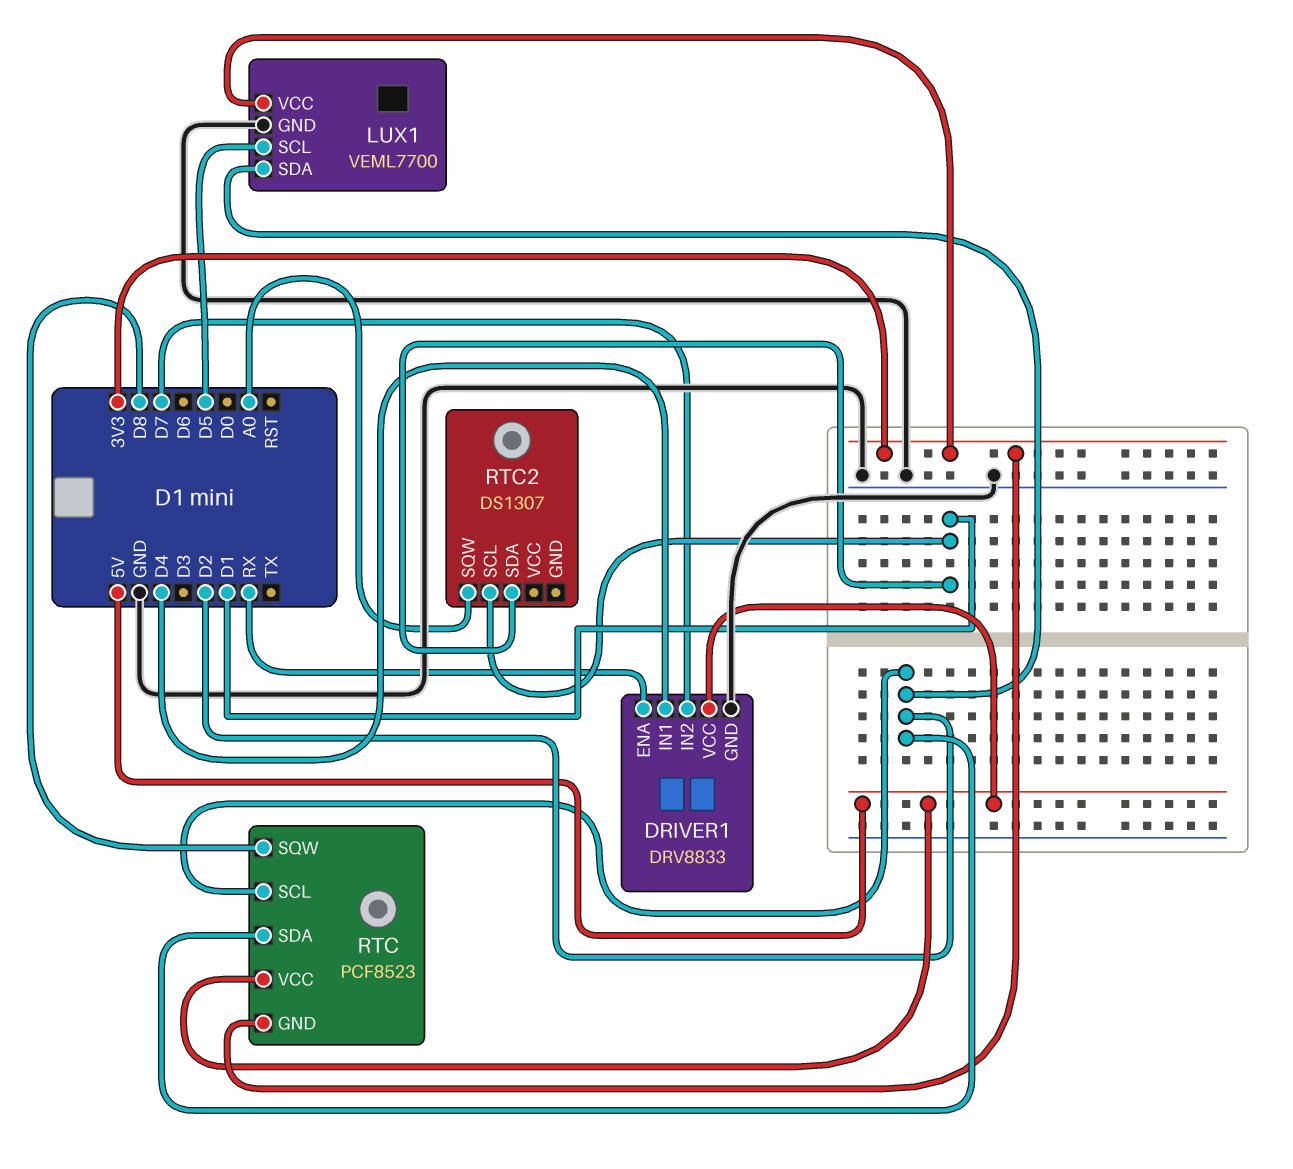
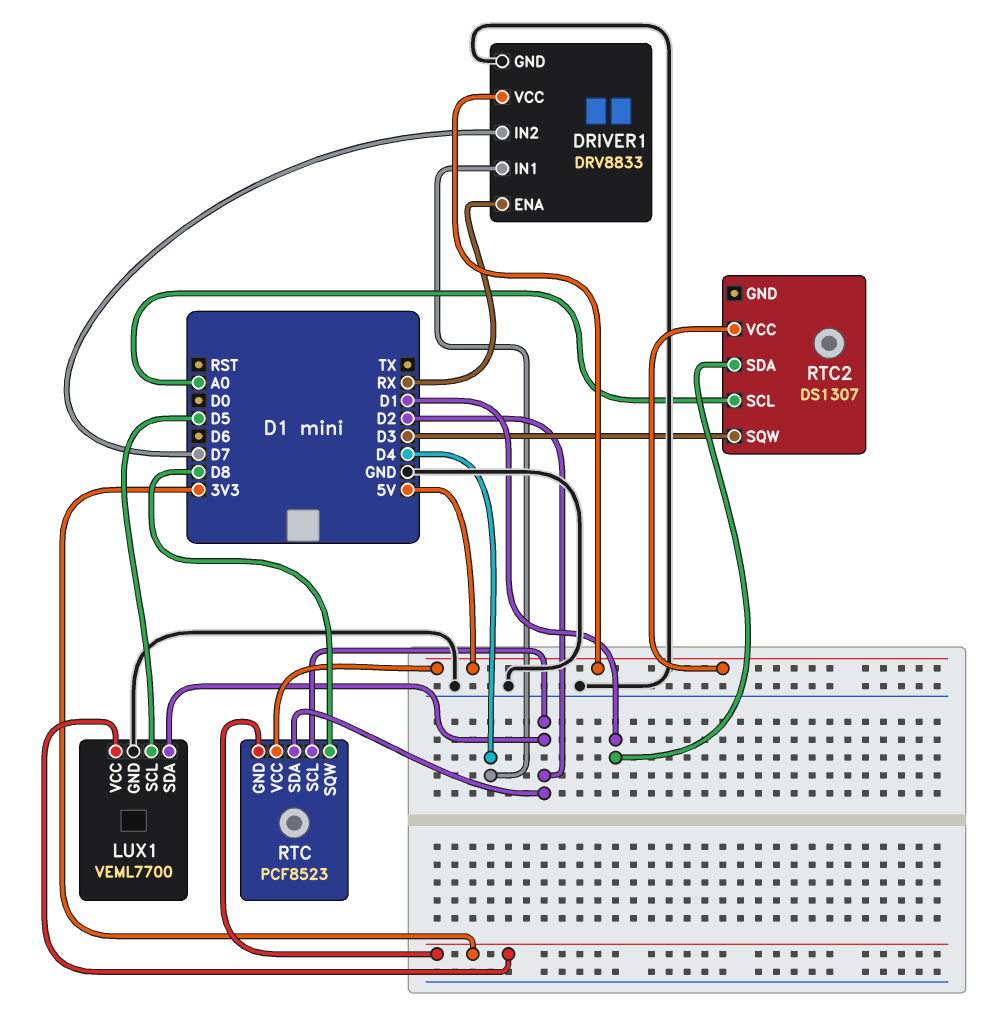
RTC2 pin SCL: D1 -> A0
RTC2 pin SQW: A0 -> D3
RTC2 pin VCC: none -> 5V

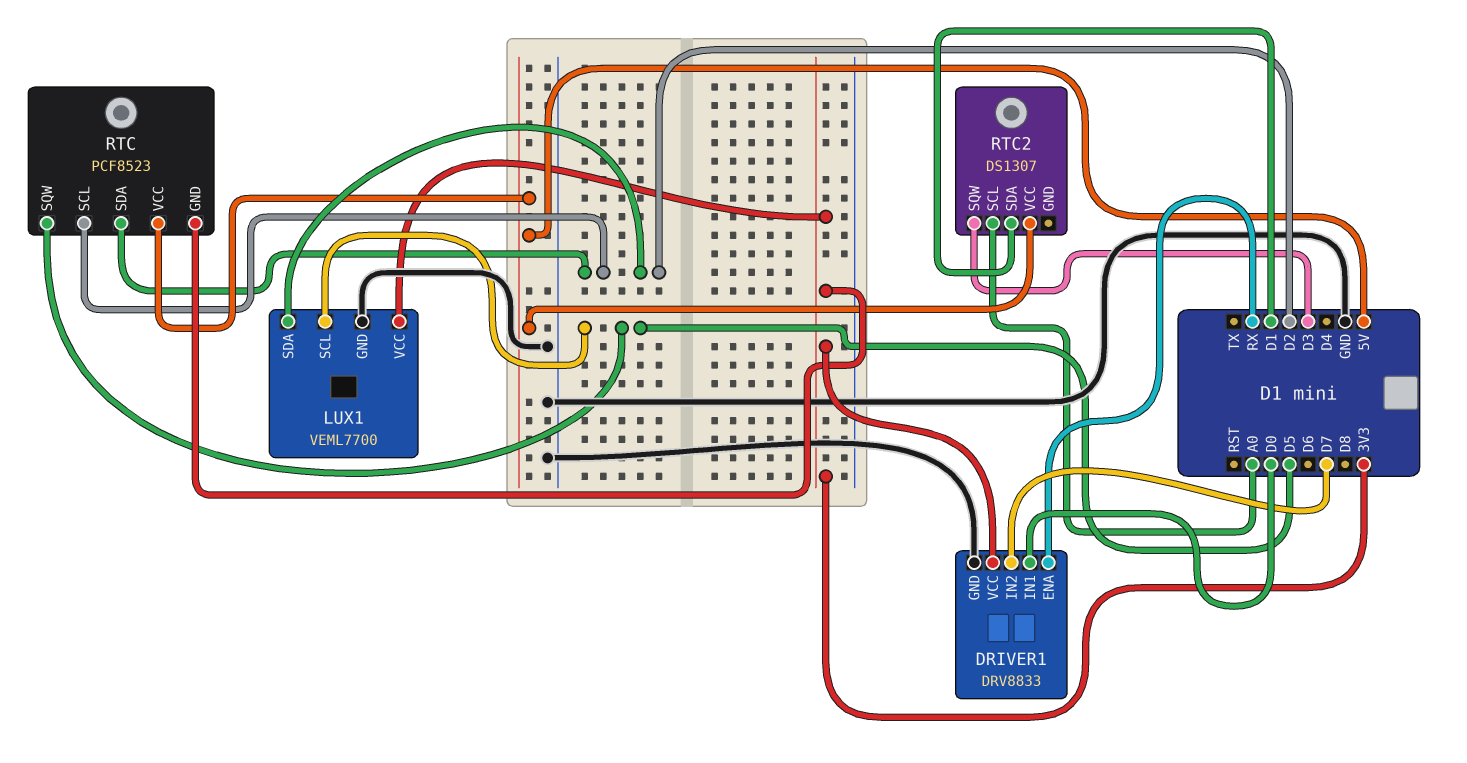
DRIVER1 pin IN1: D4 -> D0
DRIVER1 pin VCC: 5V -> 3V3
RTC pin SQW: D8 -> D5

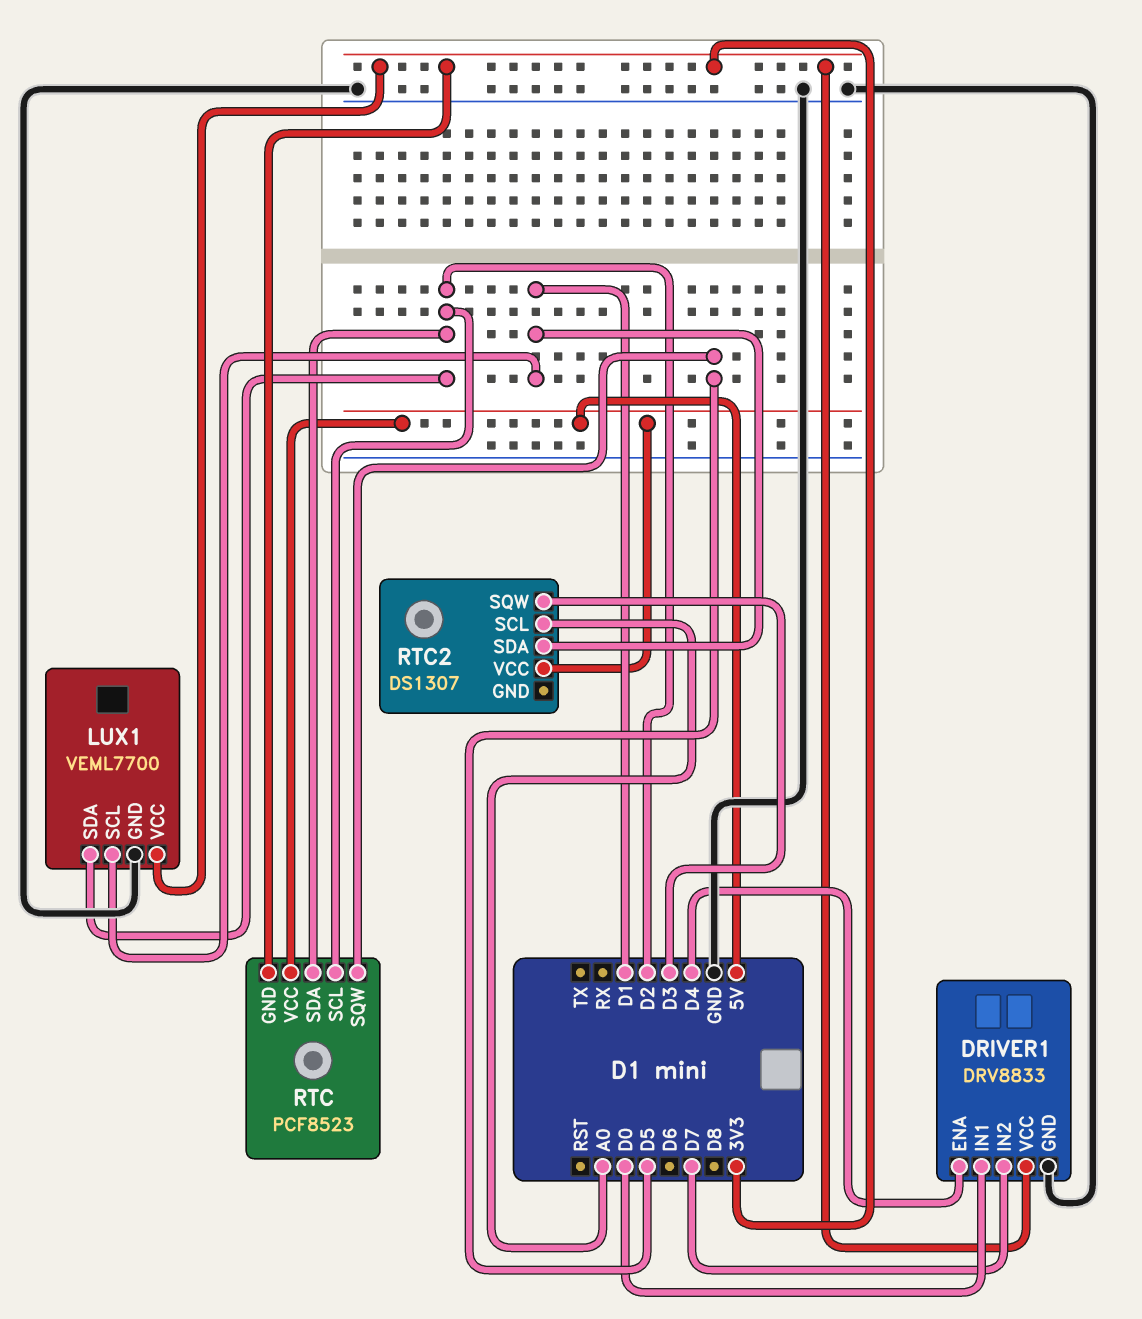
DRIVER1 pin ENA: RX -> D4
LUX1 pin SCL: D5 -> D1

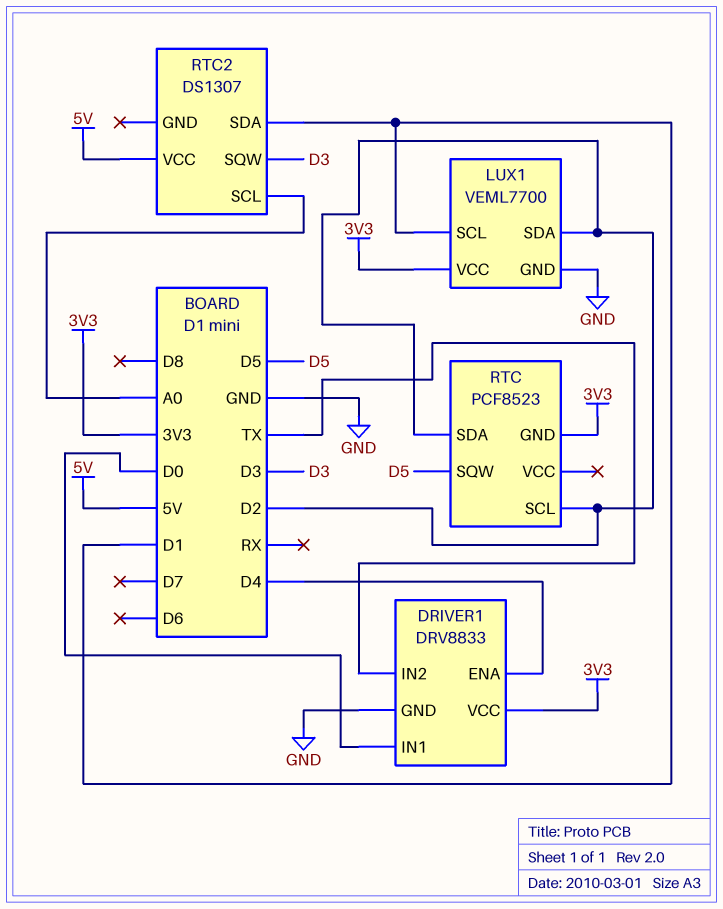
DRIVER1 pin IN2: D7 -> TX
RTC pin VCC: 5V -> none

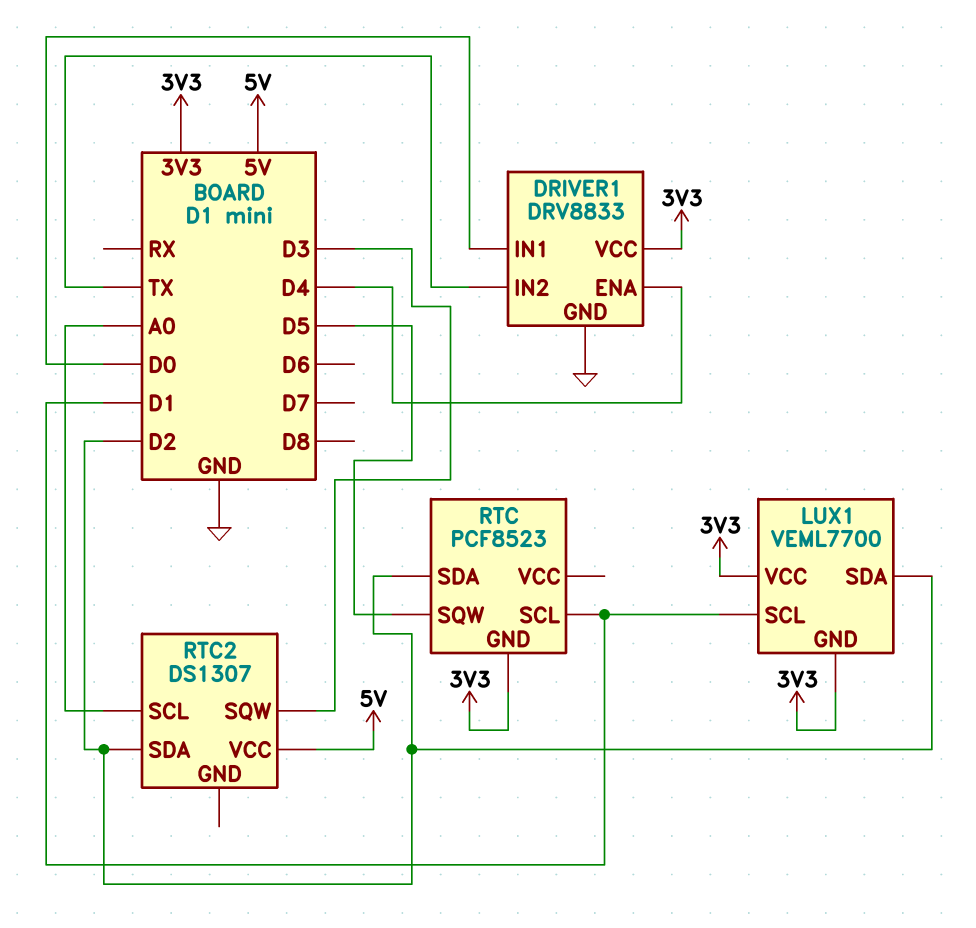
LUX1 pin GND: GND -> 3V3
RTC pin SCL: D2 -> D1
RTC2 pin SDA: D1 -> D2

